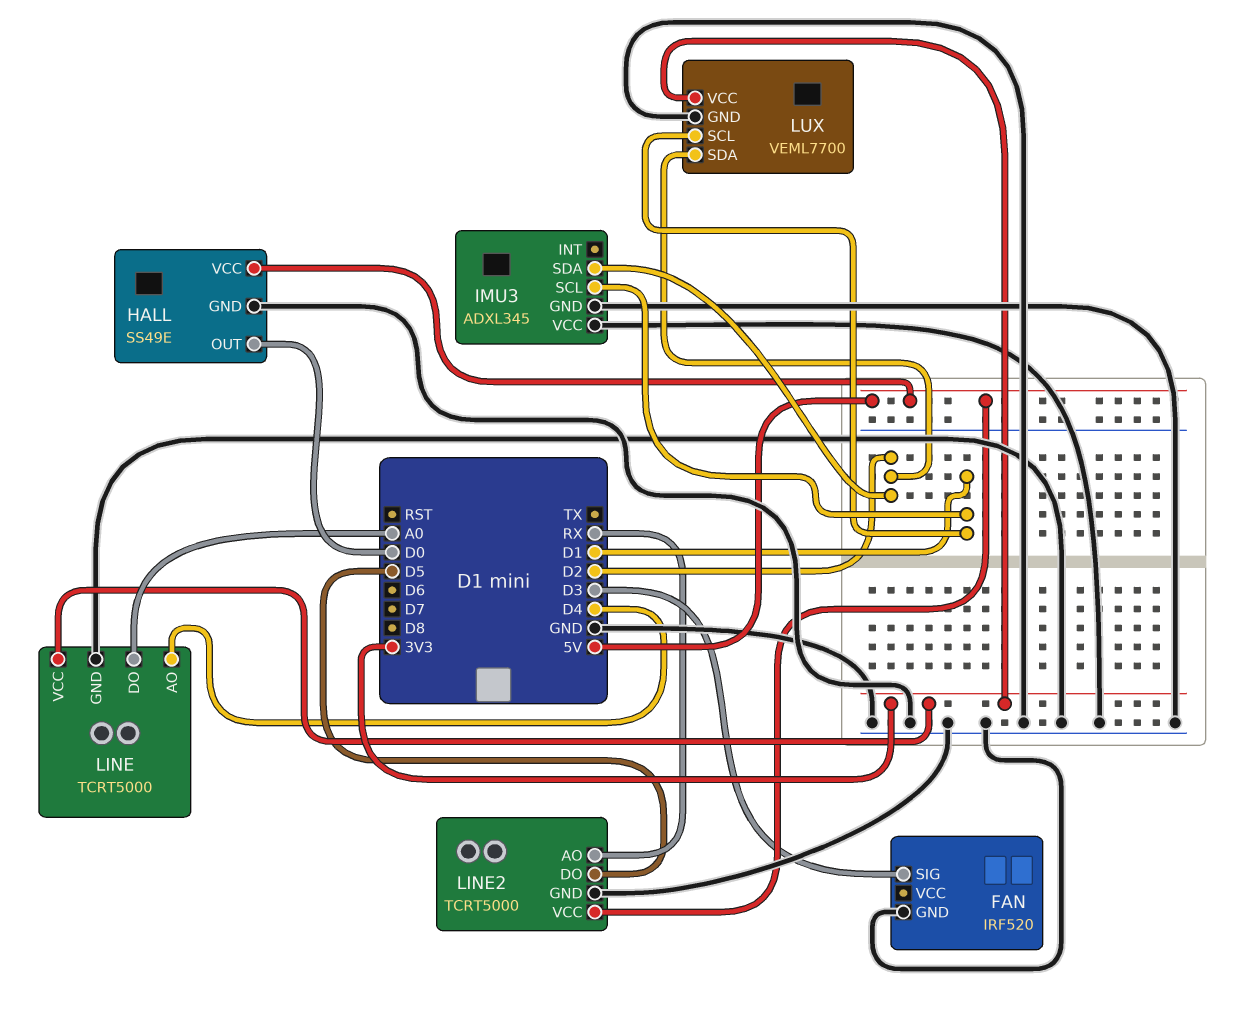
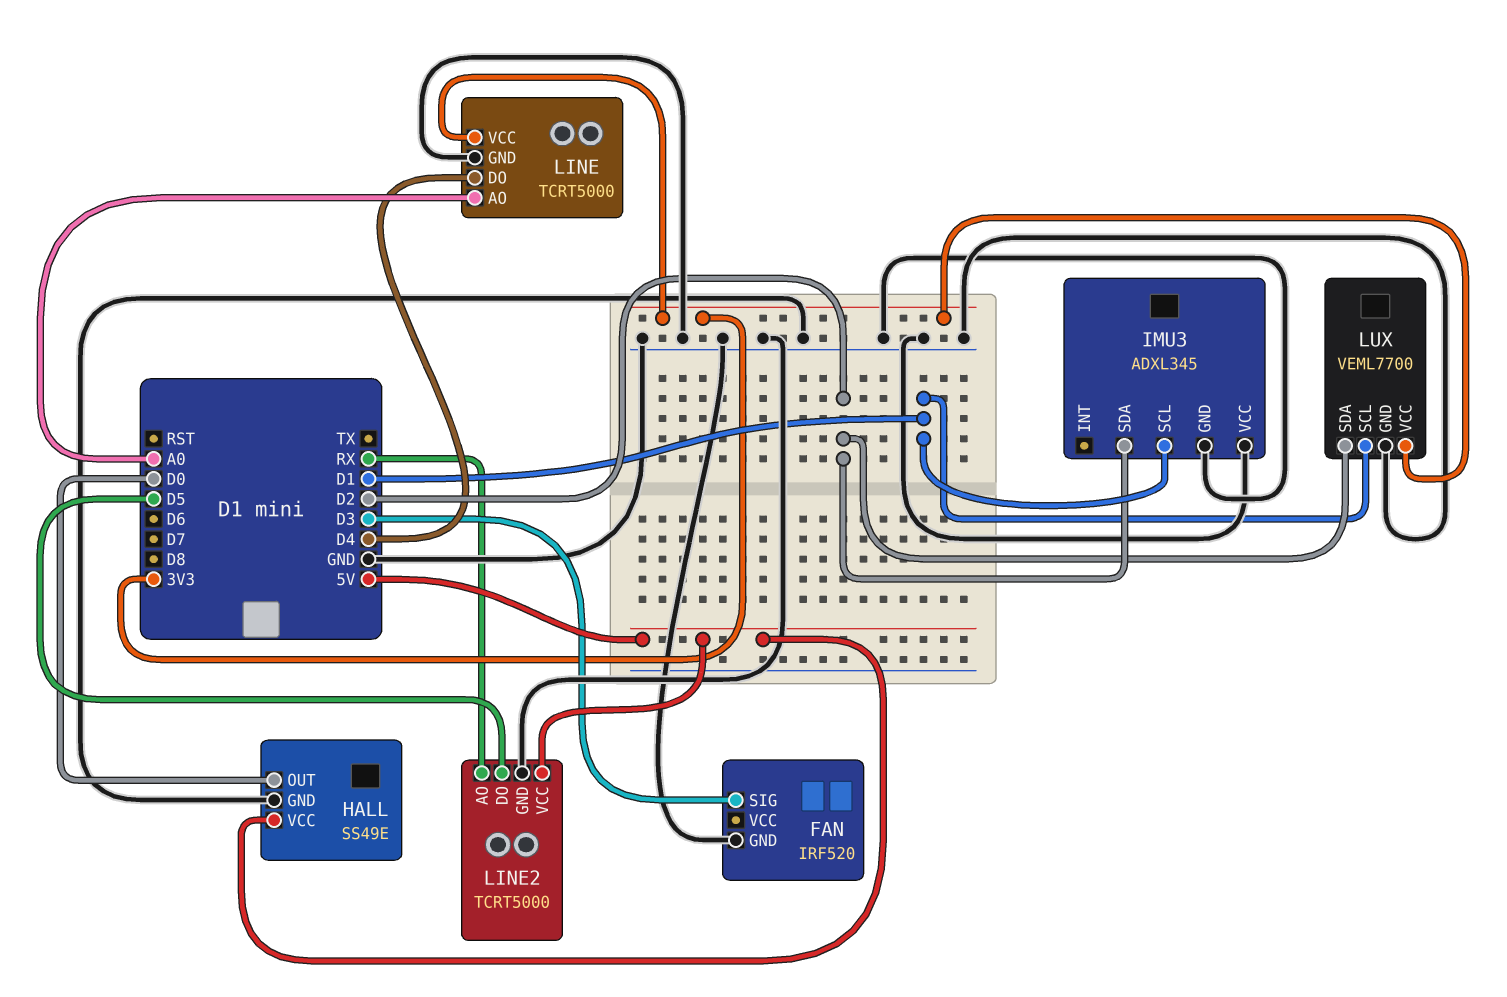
LINE pin AO: D4 -> A0
LINE pin DO: A0 -> D4

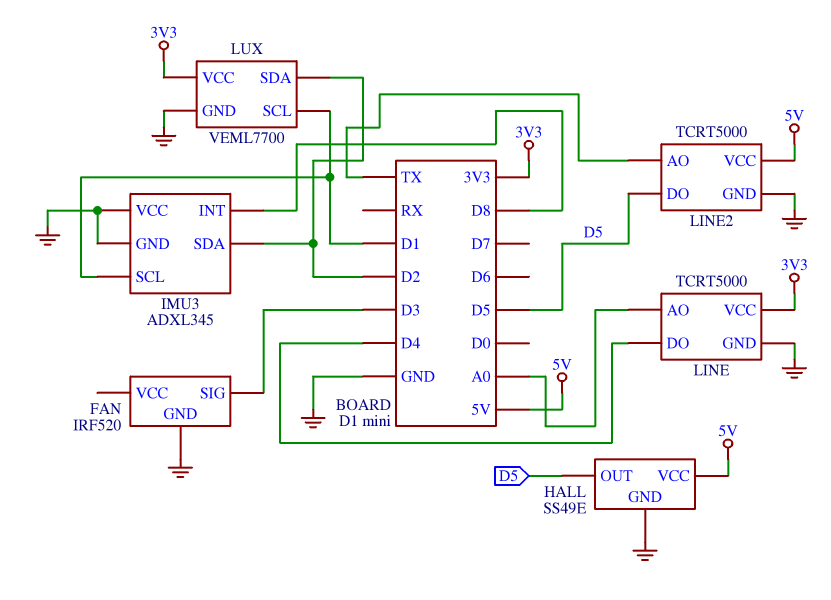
HALL pin OUT: D0 -> D5
IMU3 pin INT: none -> D8
LINE2 pin AO: RX -> TX

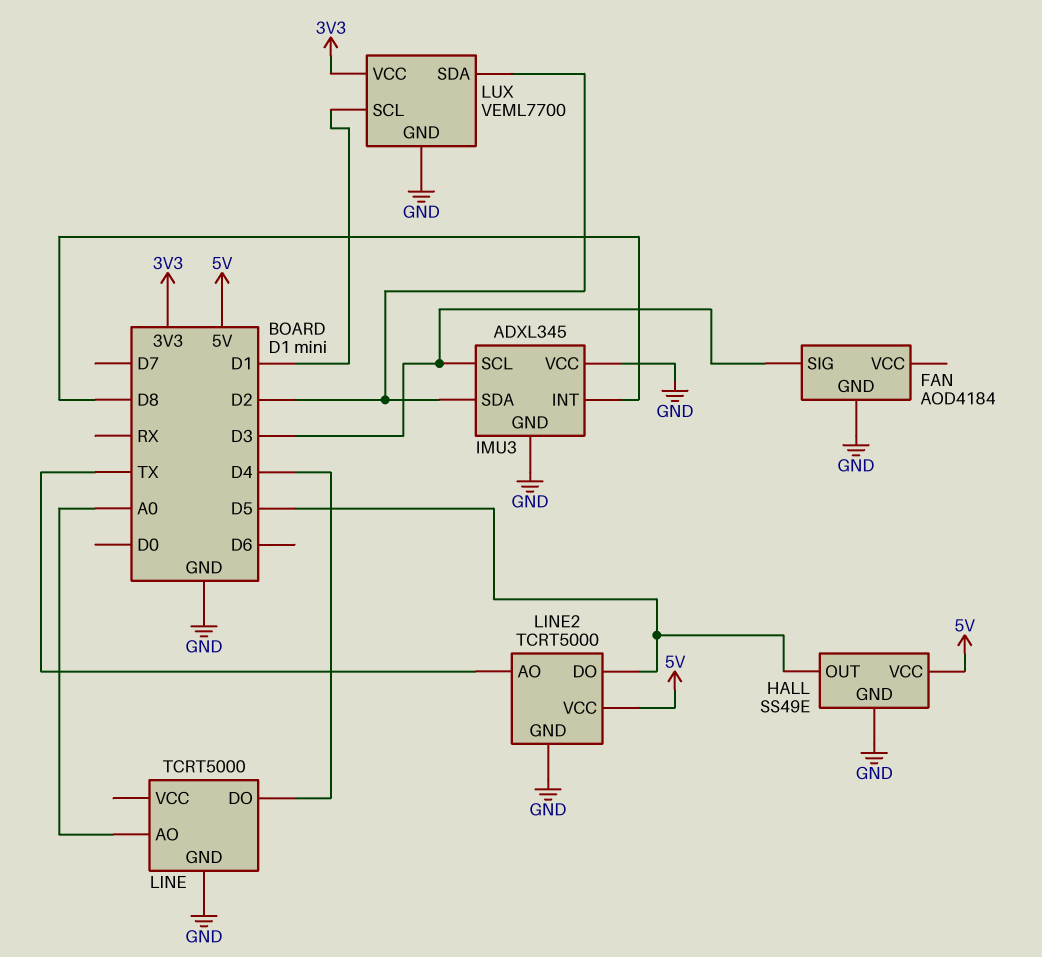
FAN: IRF520 -> AOD4184
IMU3 pin SCL: D1 -> D3
LINE pin VCC: 3V3 -> none

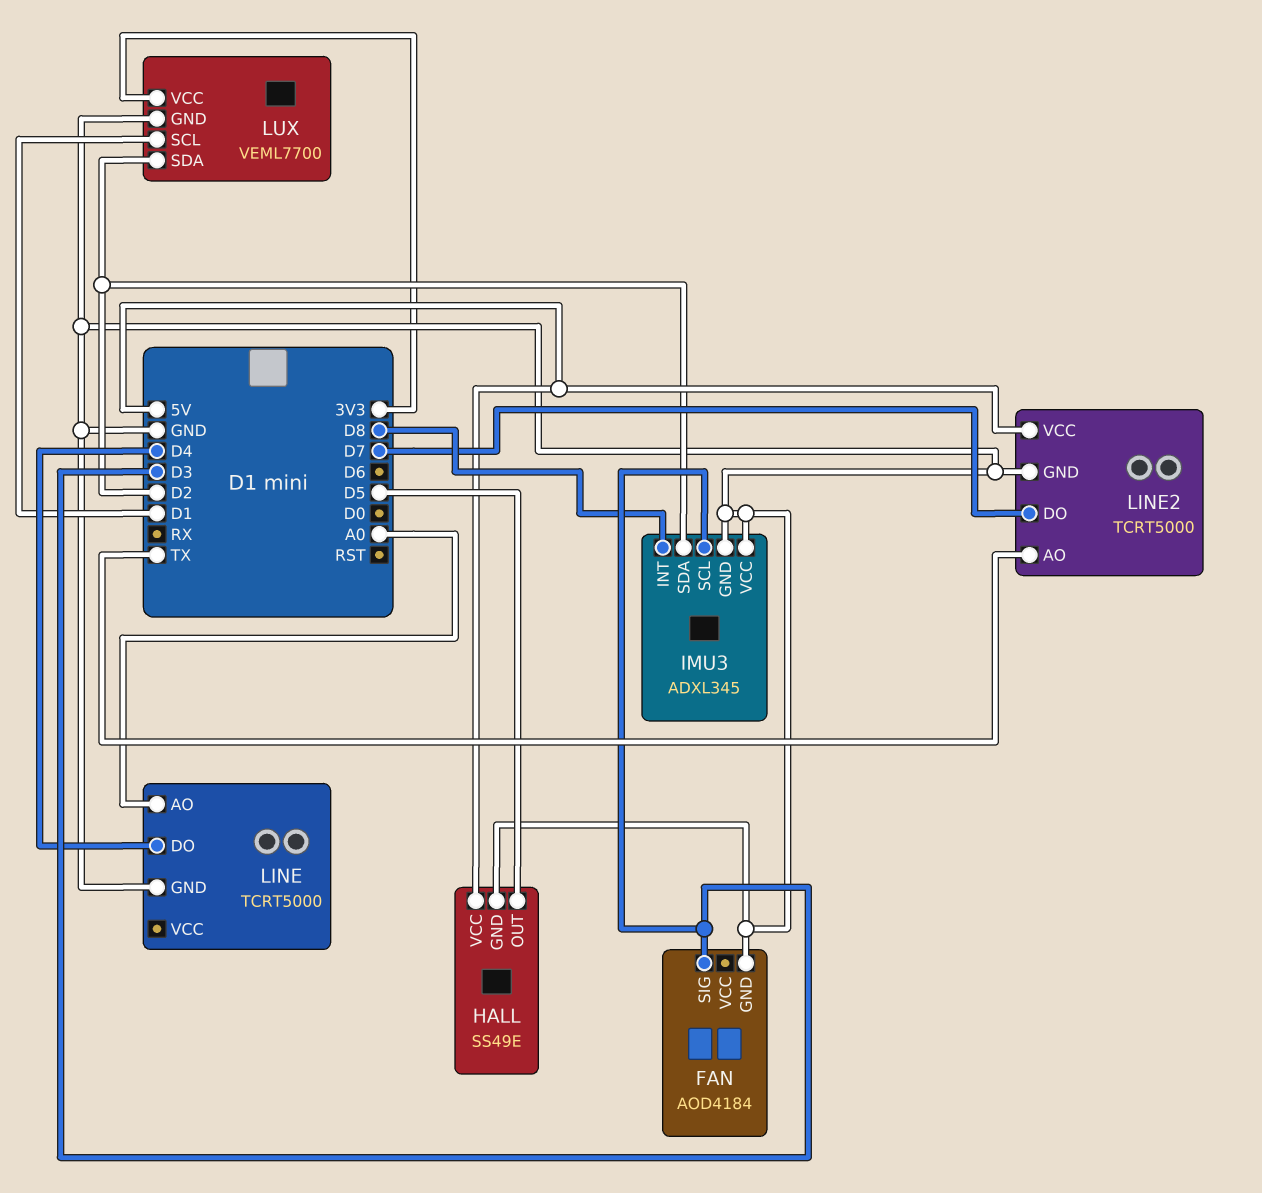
LINE2 pin DO: D5 -> D7

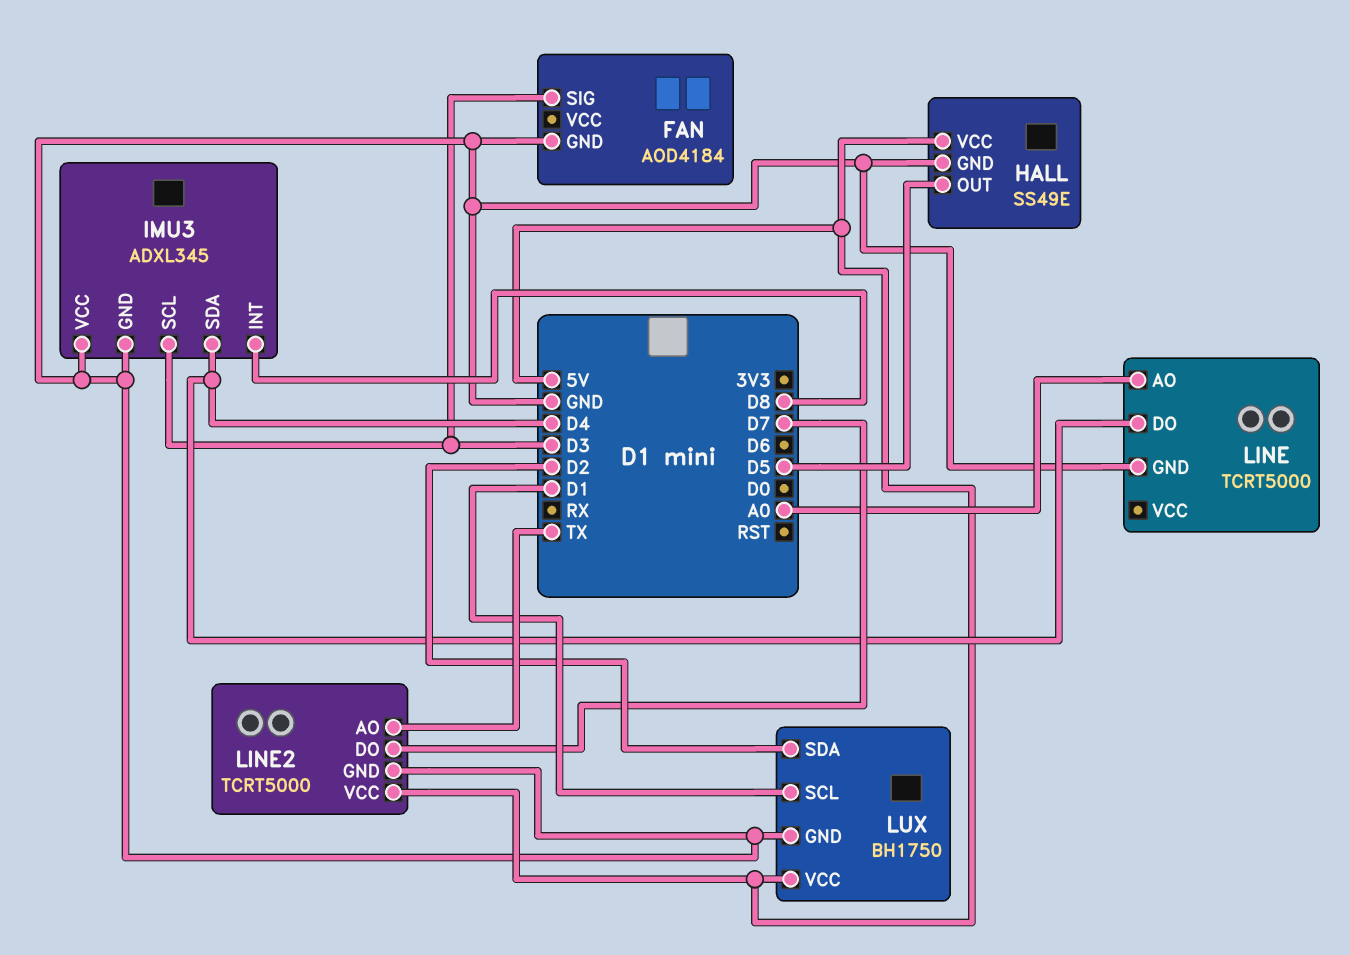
IMU3 pin SDA: D2 -> D4
LUX: VEML7700 -> BH1750
LUX pin VCC: 3V3 -> 5V

